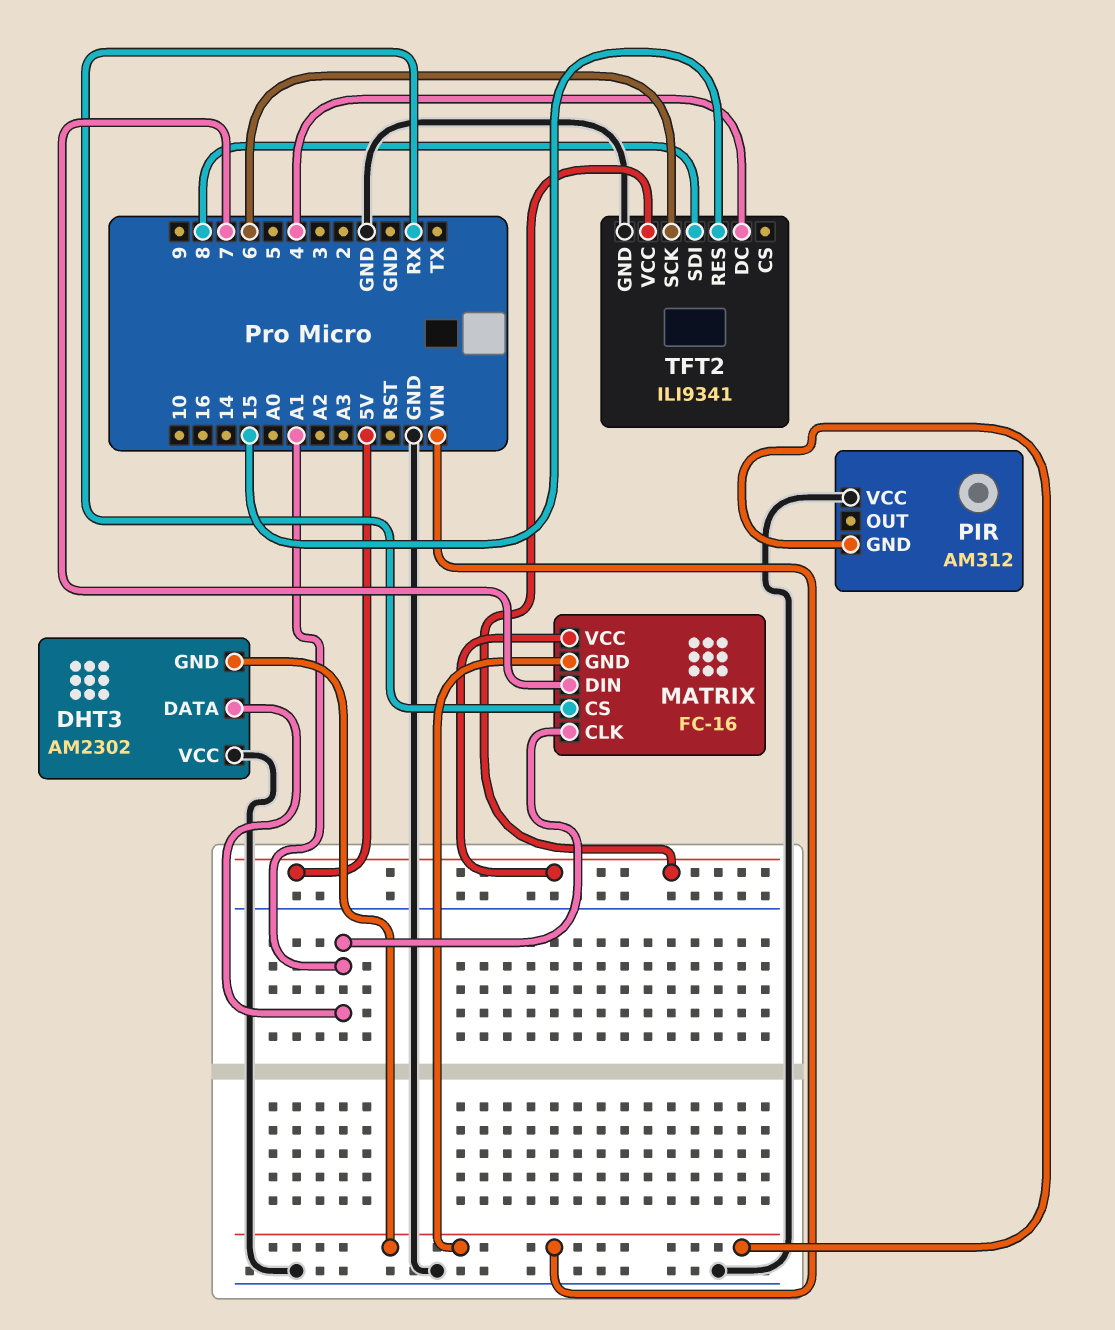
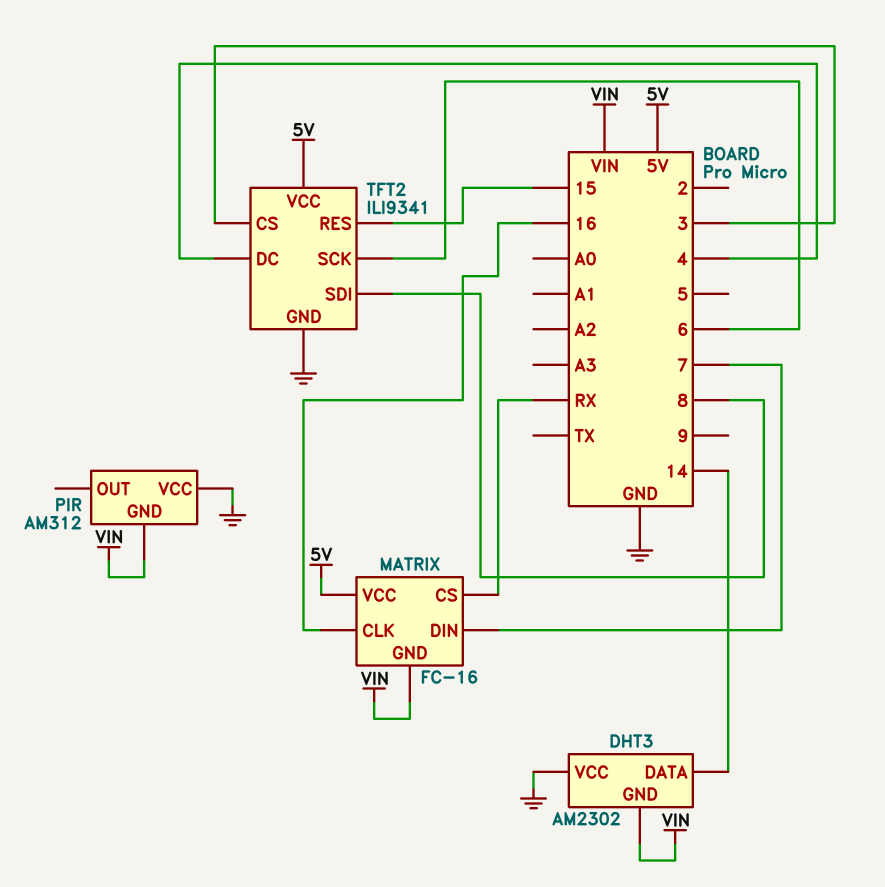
DHT3 pin DATA: A1 -> 14
MATRIX pin CLK: A1 -> 16
TFT2 pin CS: none -> 3

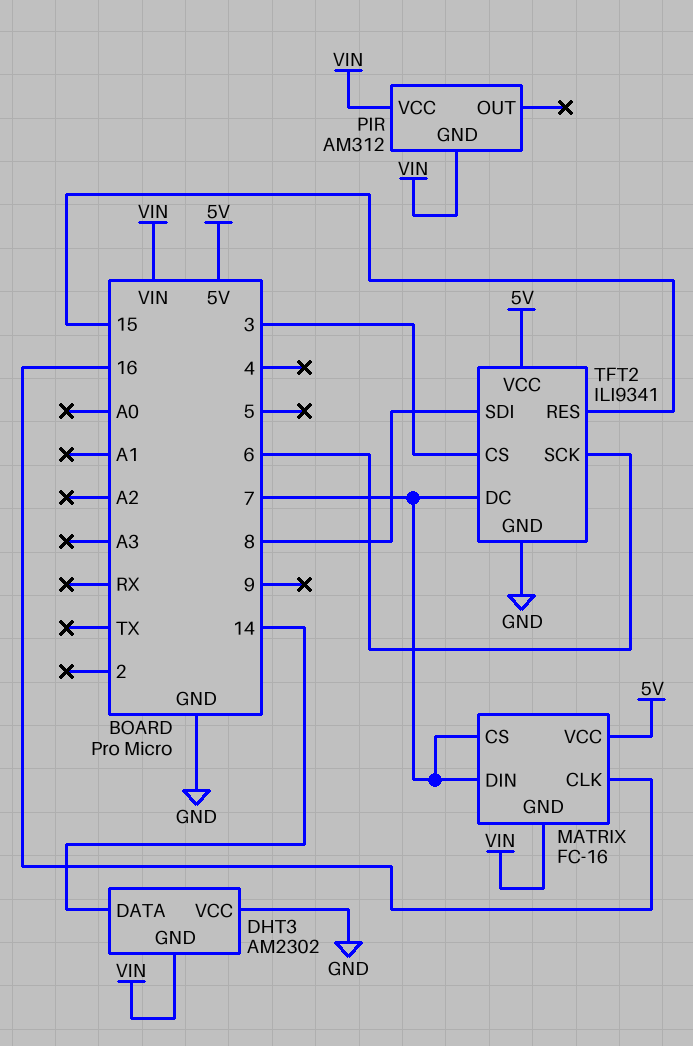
MATRIX pin CS: RX -> 7
PIR pin VCC: GND -> VIN
TFT2 pin DC: 4 -> 7

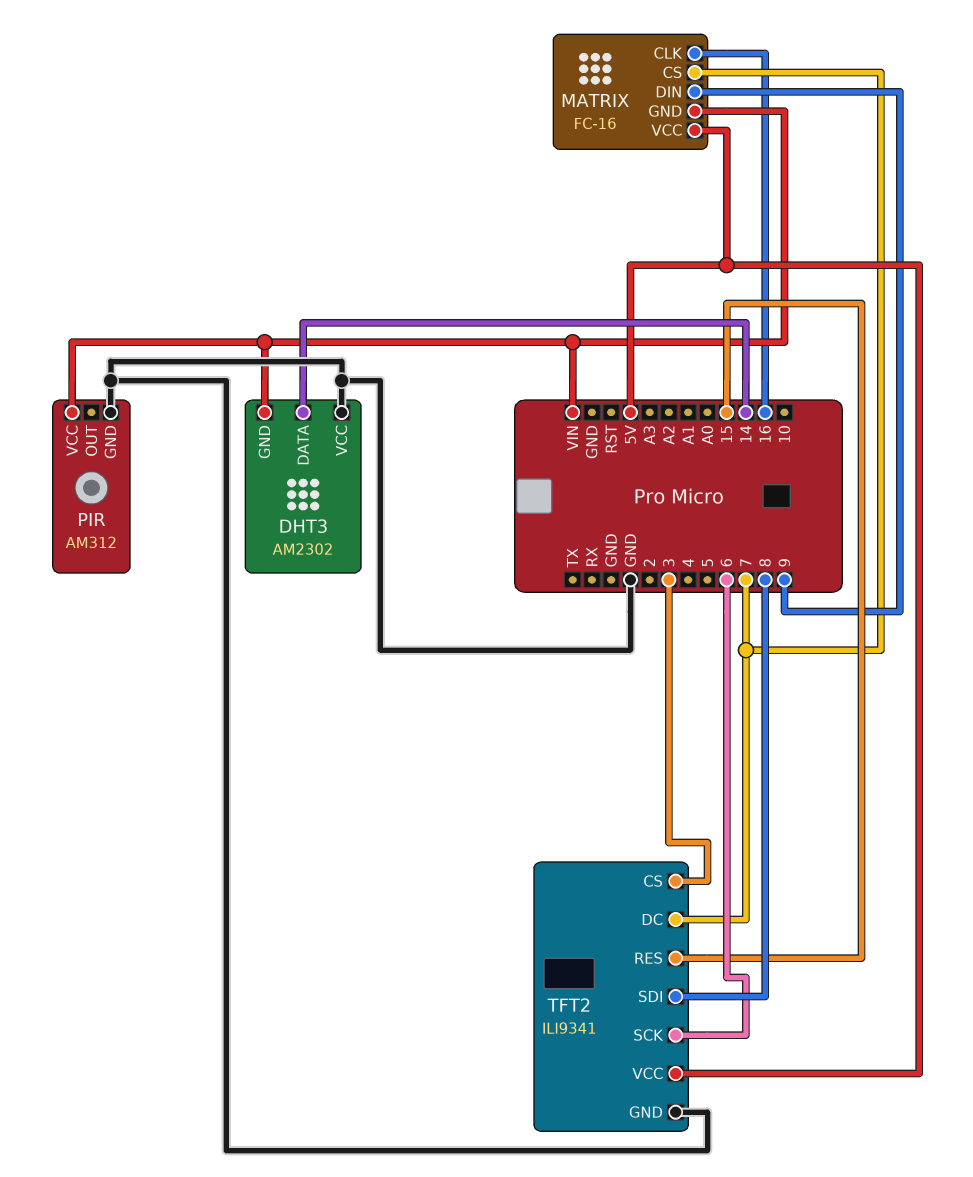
MATRIX pin DIN: 7 -> 9
PIR pin GND: VIN -> GND

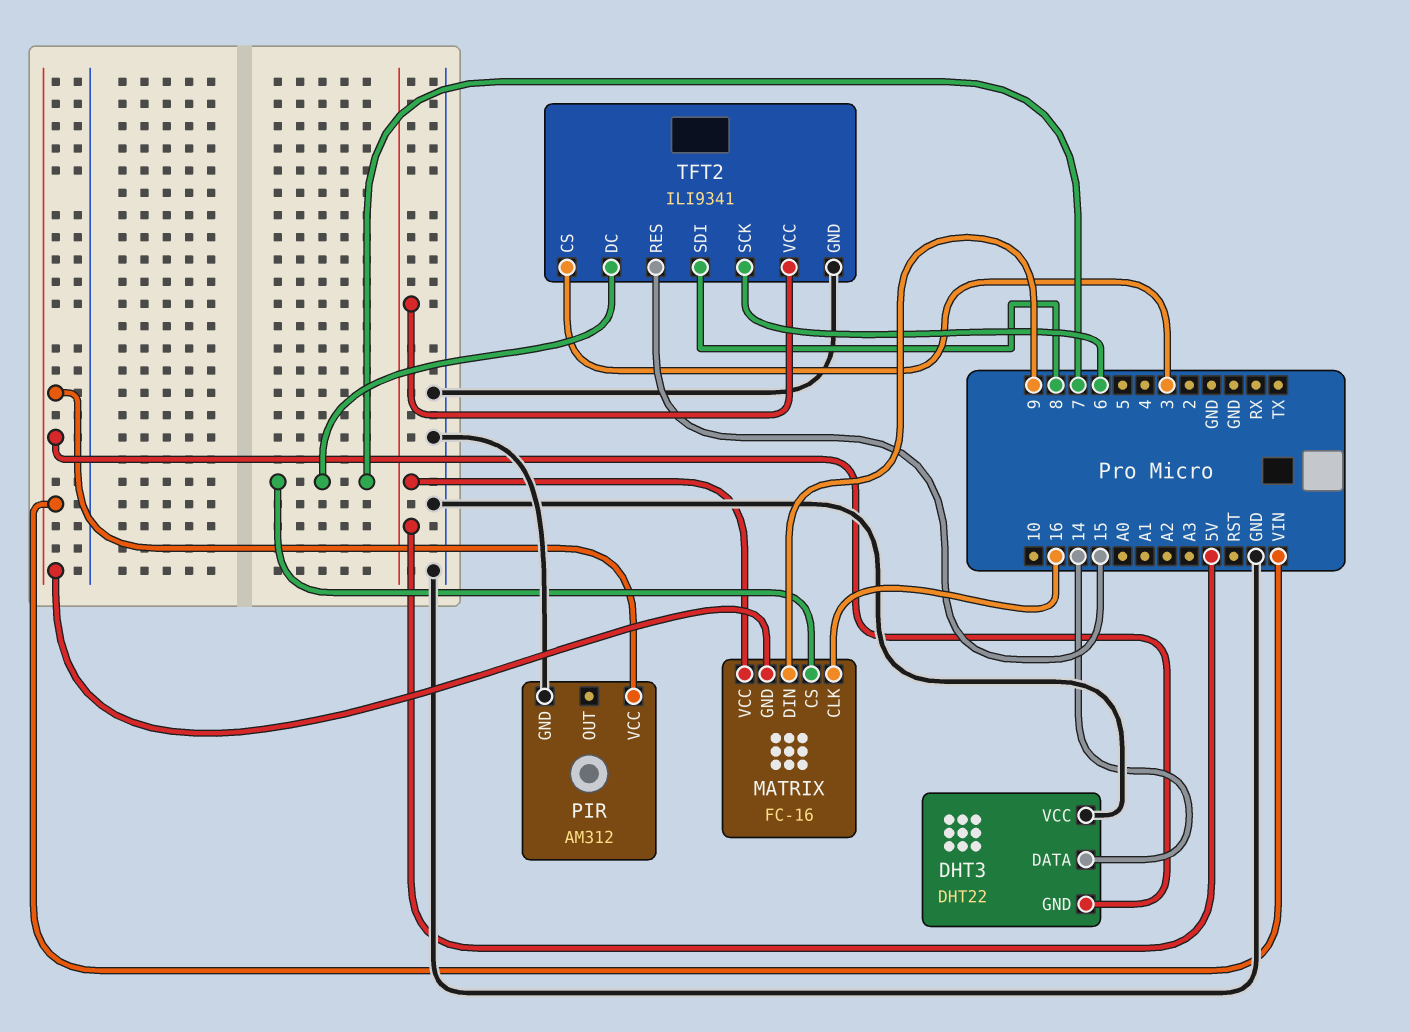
DHT3: AM2302 -> DHT22

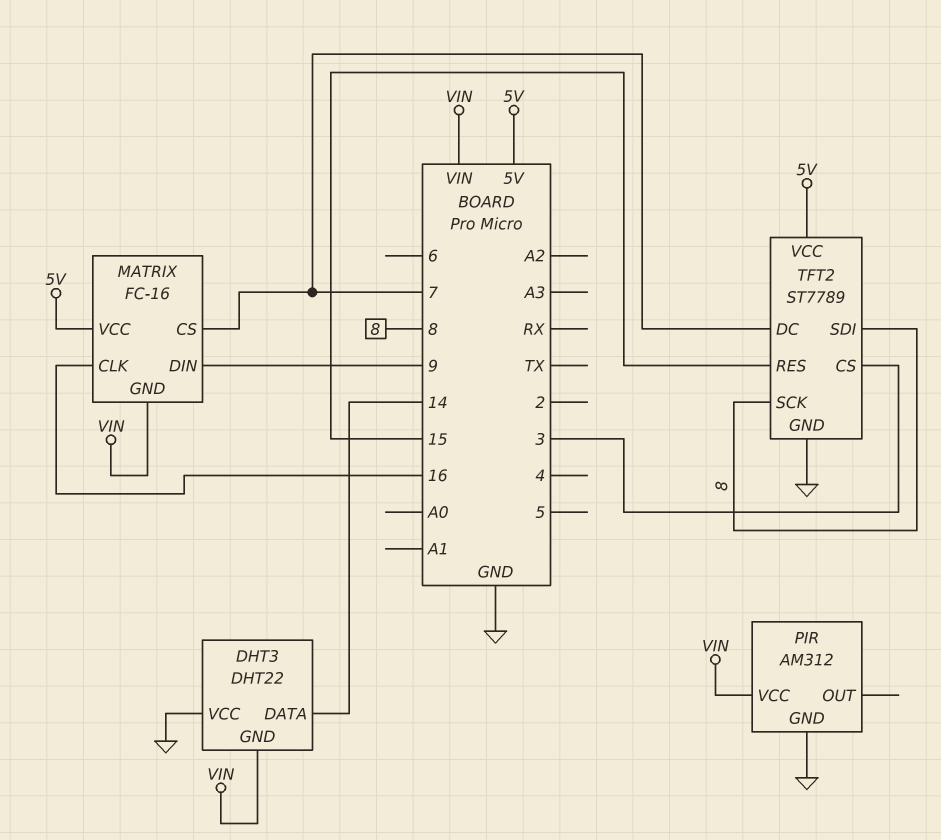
TFT2: ILI9341 -> ST7789
TFT2 pin SCK: 6 -> 8

